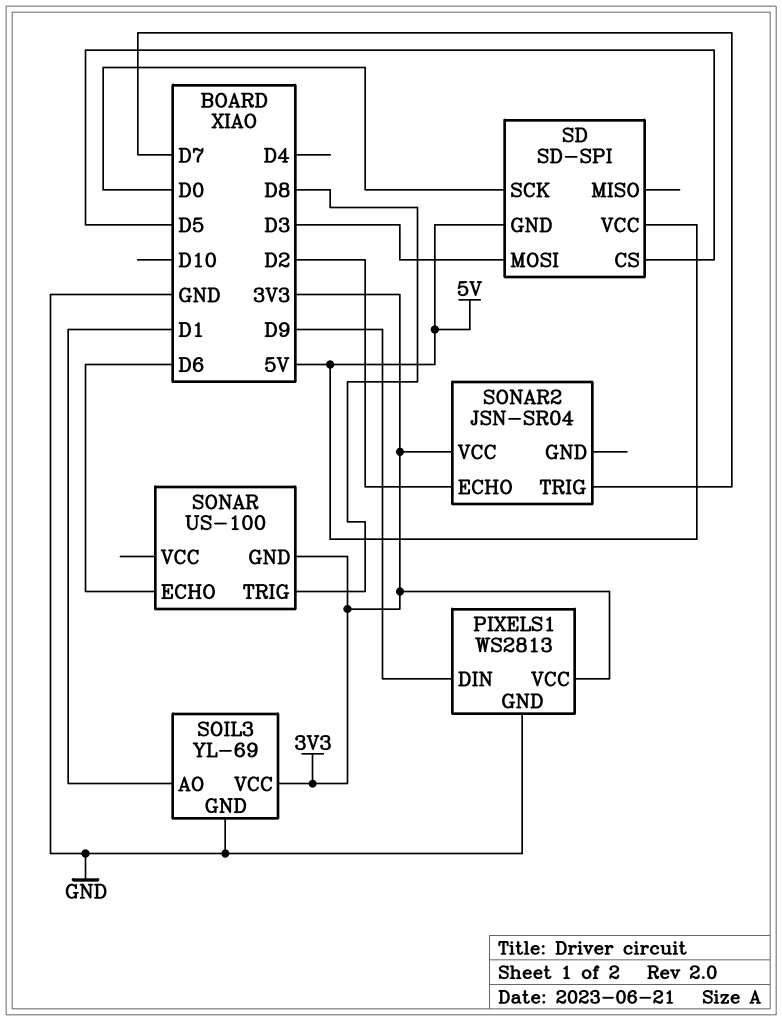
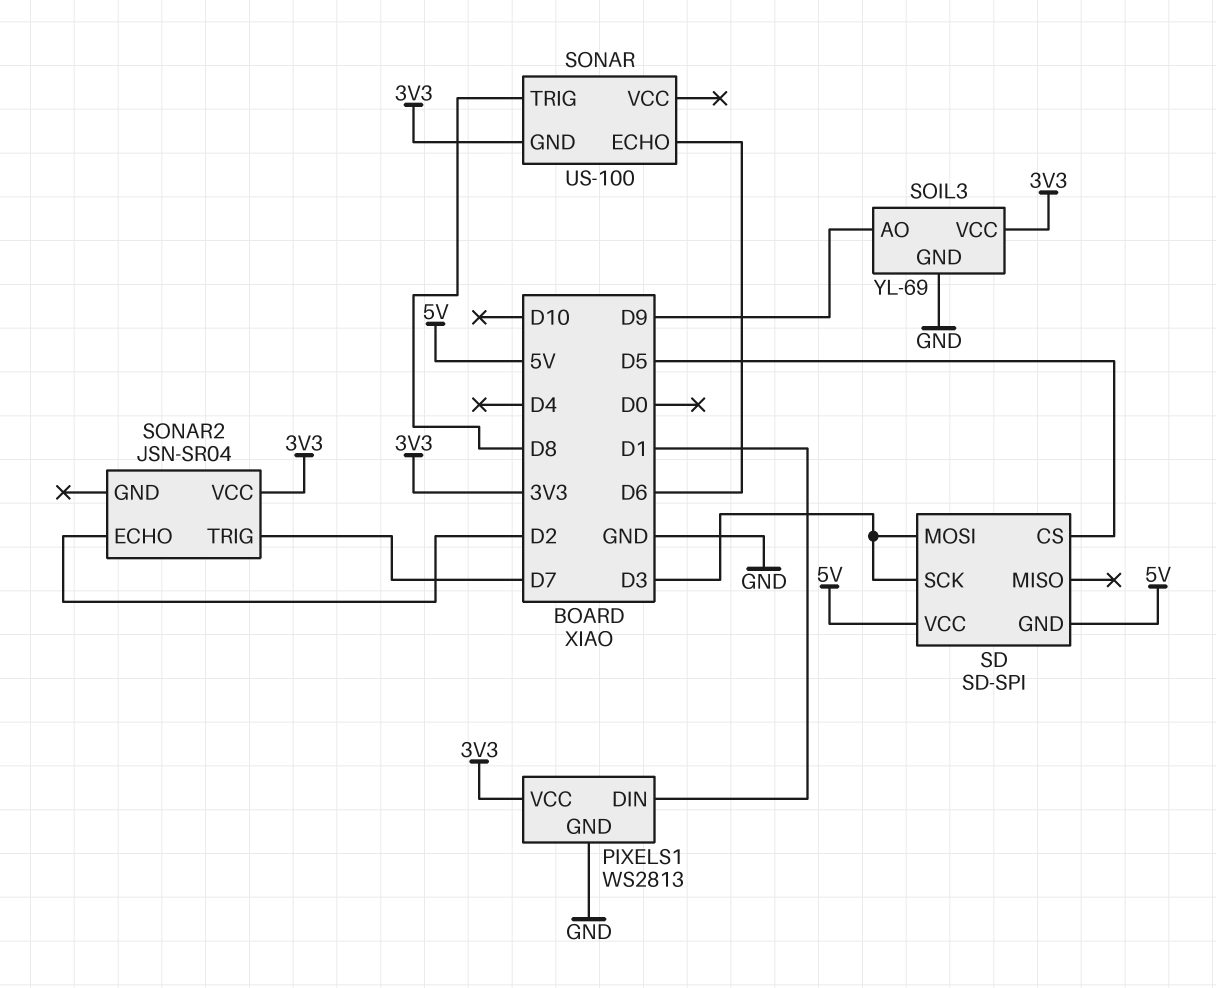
PIXELS1 pin DIN: D9 -> D1
SD pin SCK: D0 -> D3
SOIL3 pin AO: D1 -> D9

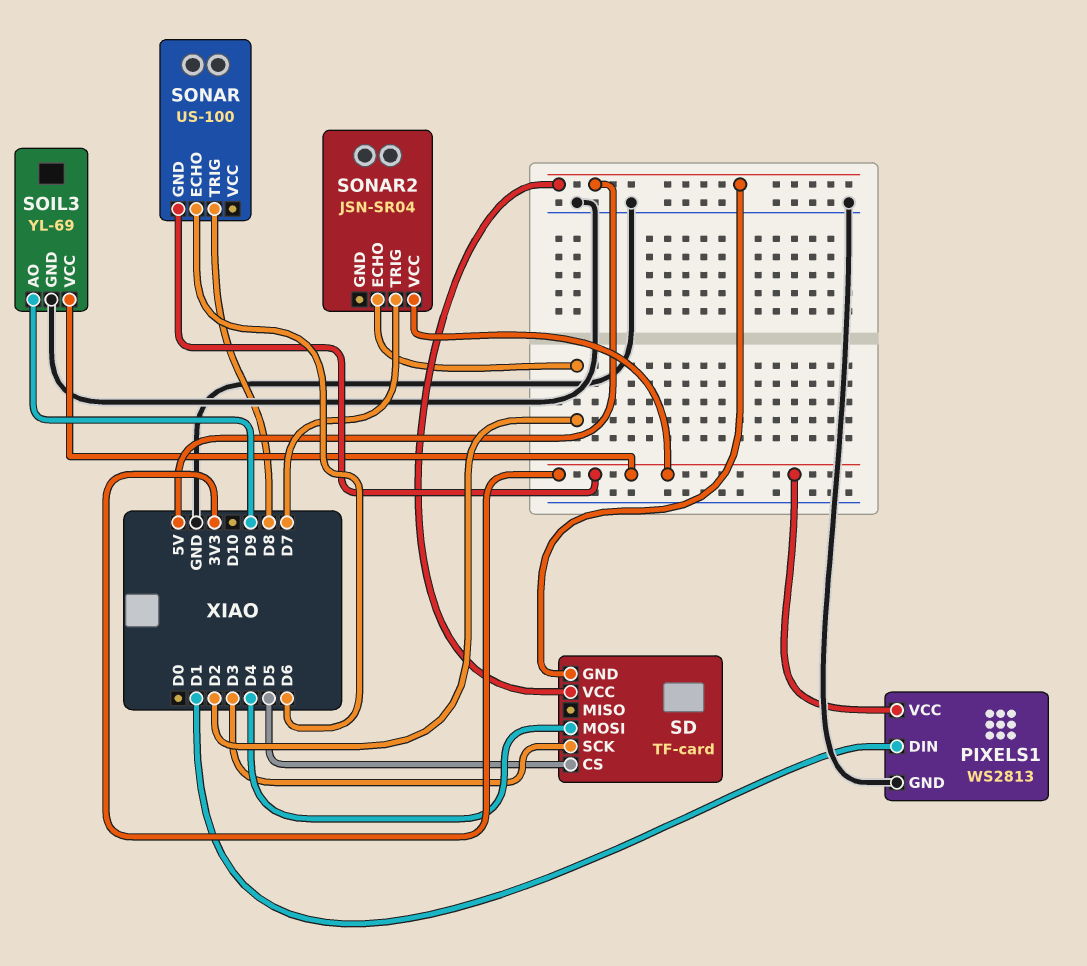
SD: SD-SPI -> TF-card
SD pin MOSI: D3 -> D4

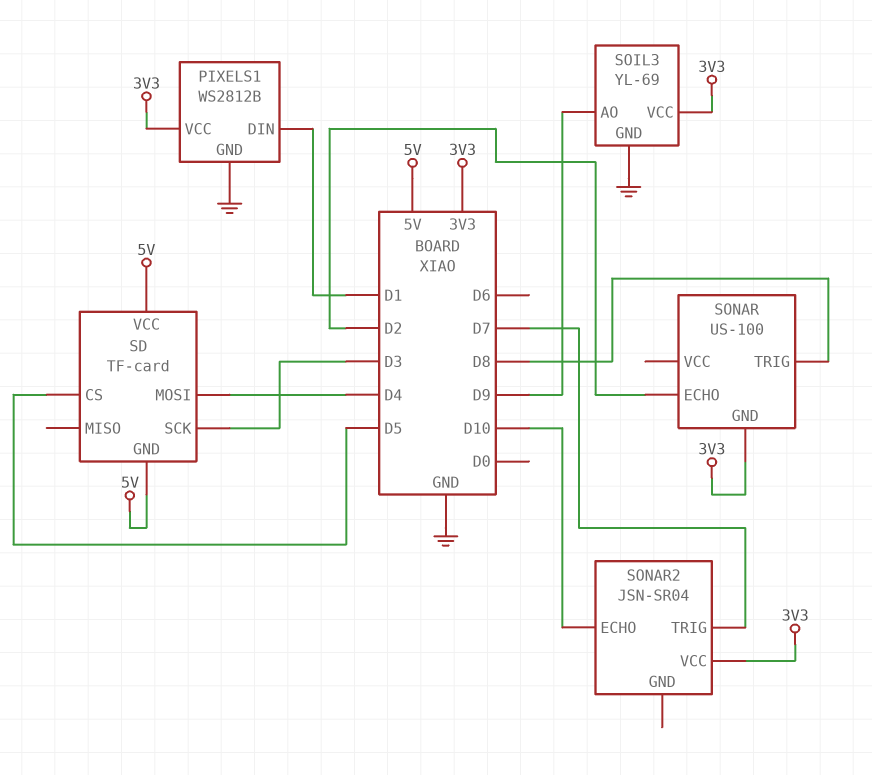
PIXELS1: WS2813 -> WS2812B
SONAR pin ECHO: D6 -> D2
SONAR2 pin ECHO: D2 -> D10

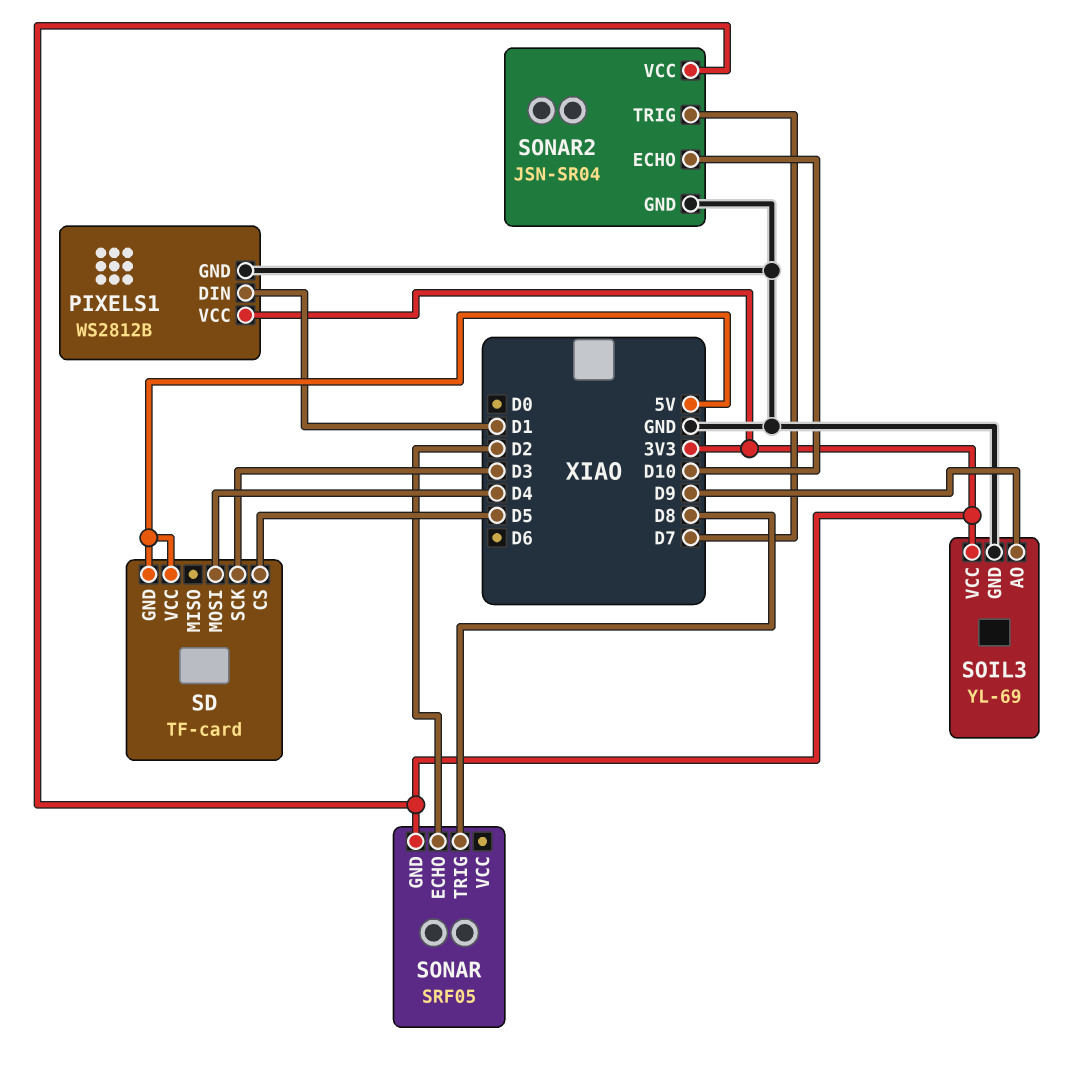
SONAR: US-100 -> SRF05
SONAR2 pin GND: none -> GND

